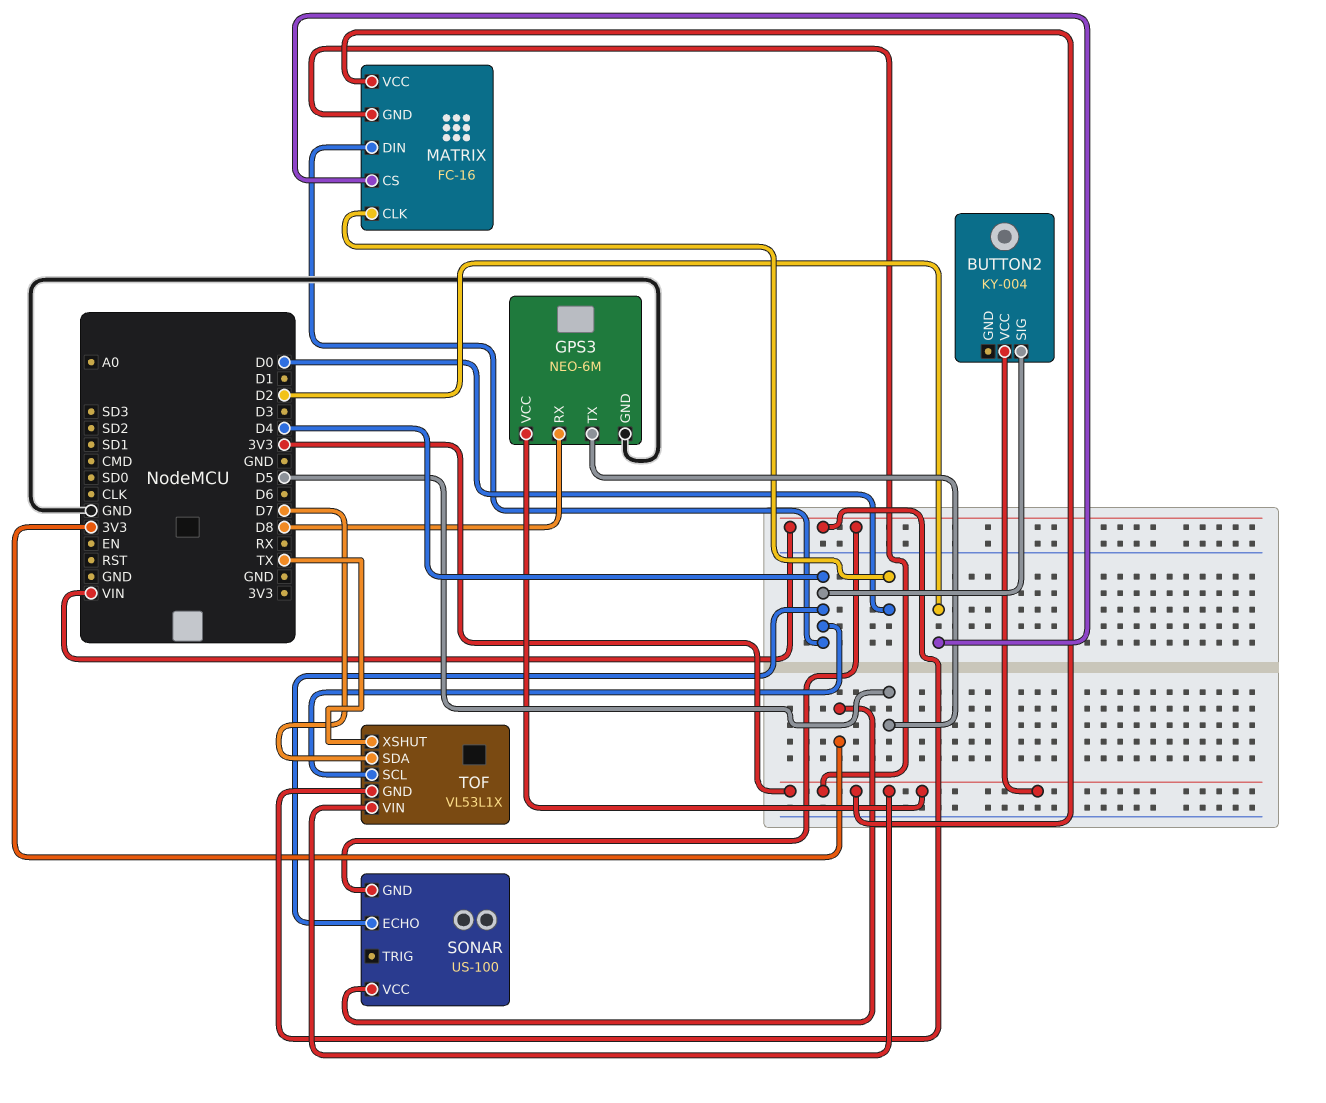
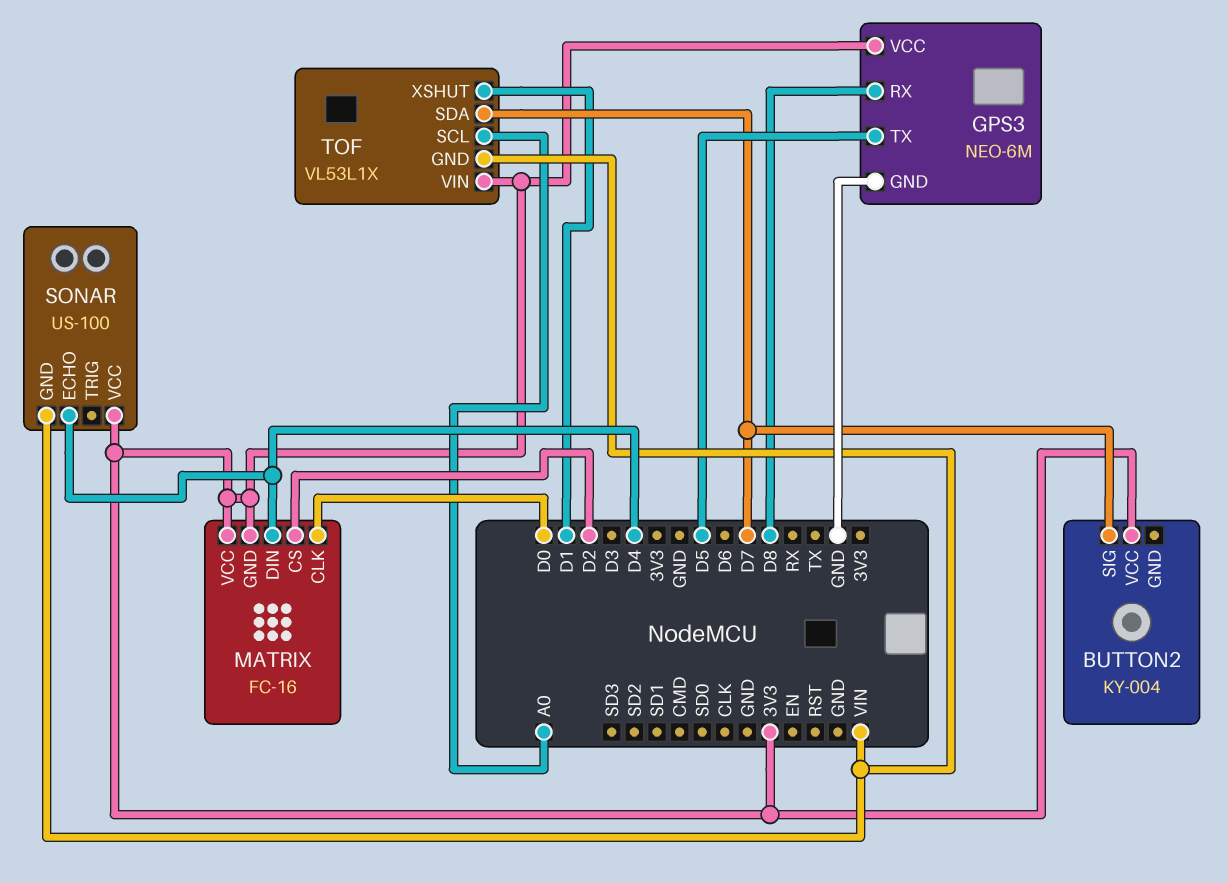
BUTTON2 pin SIG: D4 -> D7
TOF pin SCL: D4 -> A0
TOF pin XSHUT: TX -> D1

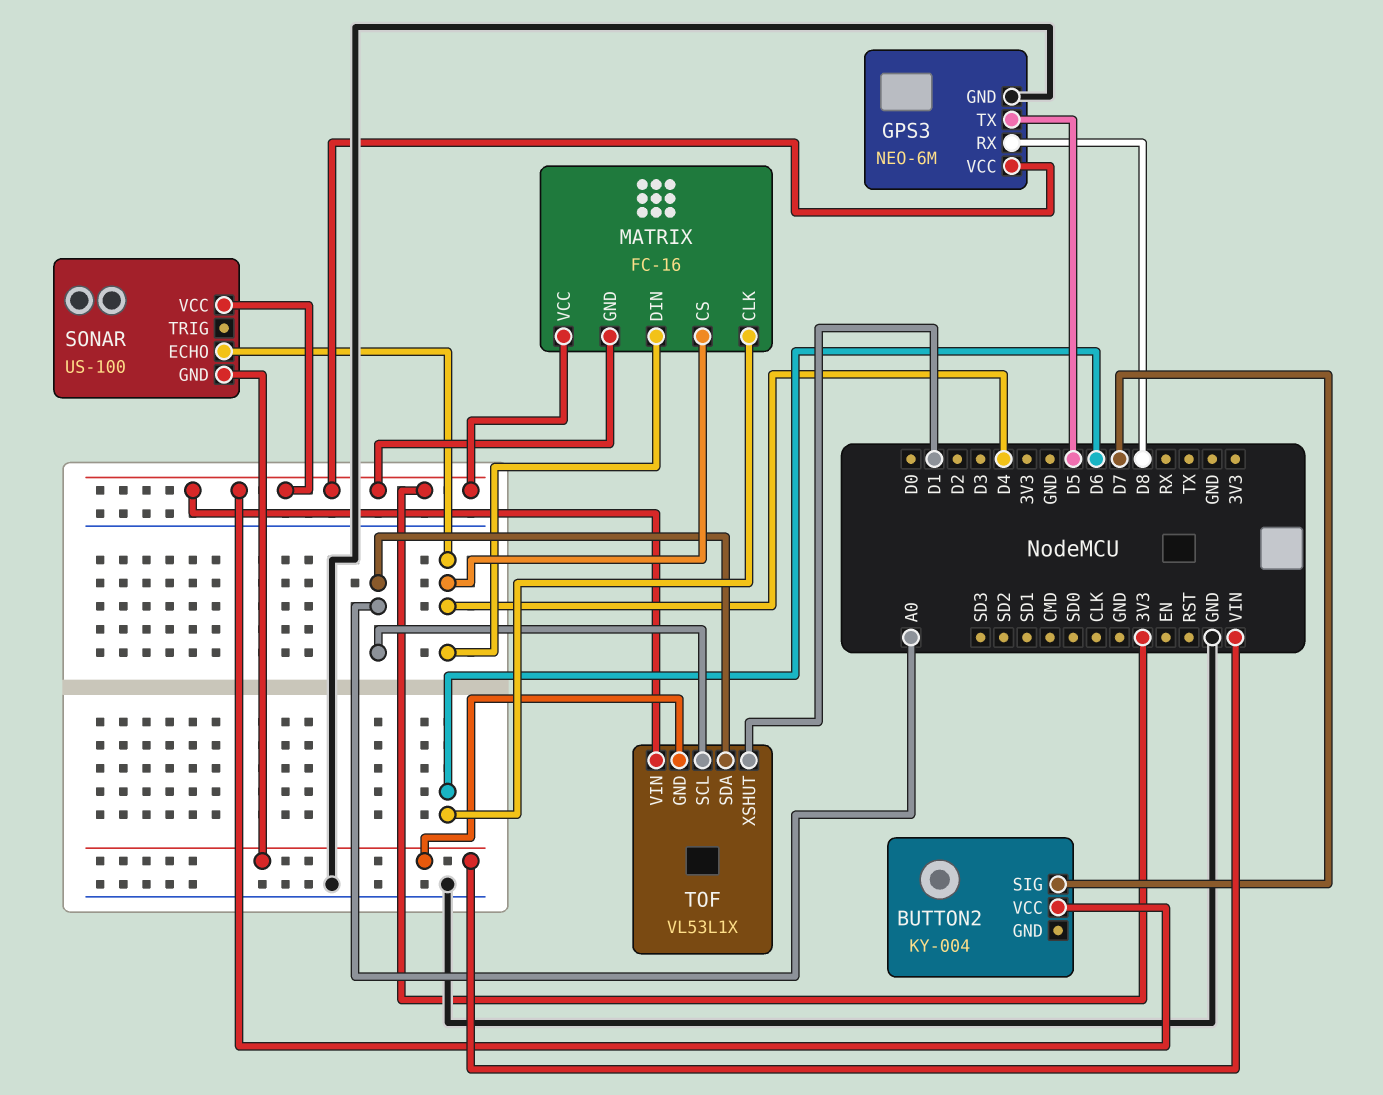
MATRIX pin CLK: D0 -> D6
MATRIX pin CS: D2 -> D4
TOF pin SDA: D7 -> A0

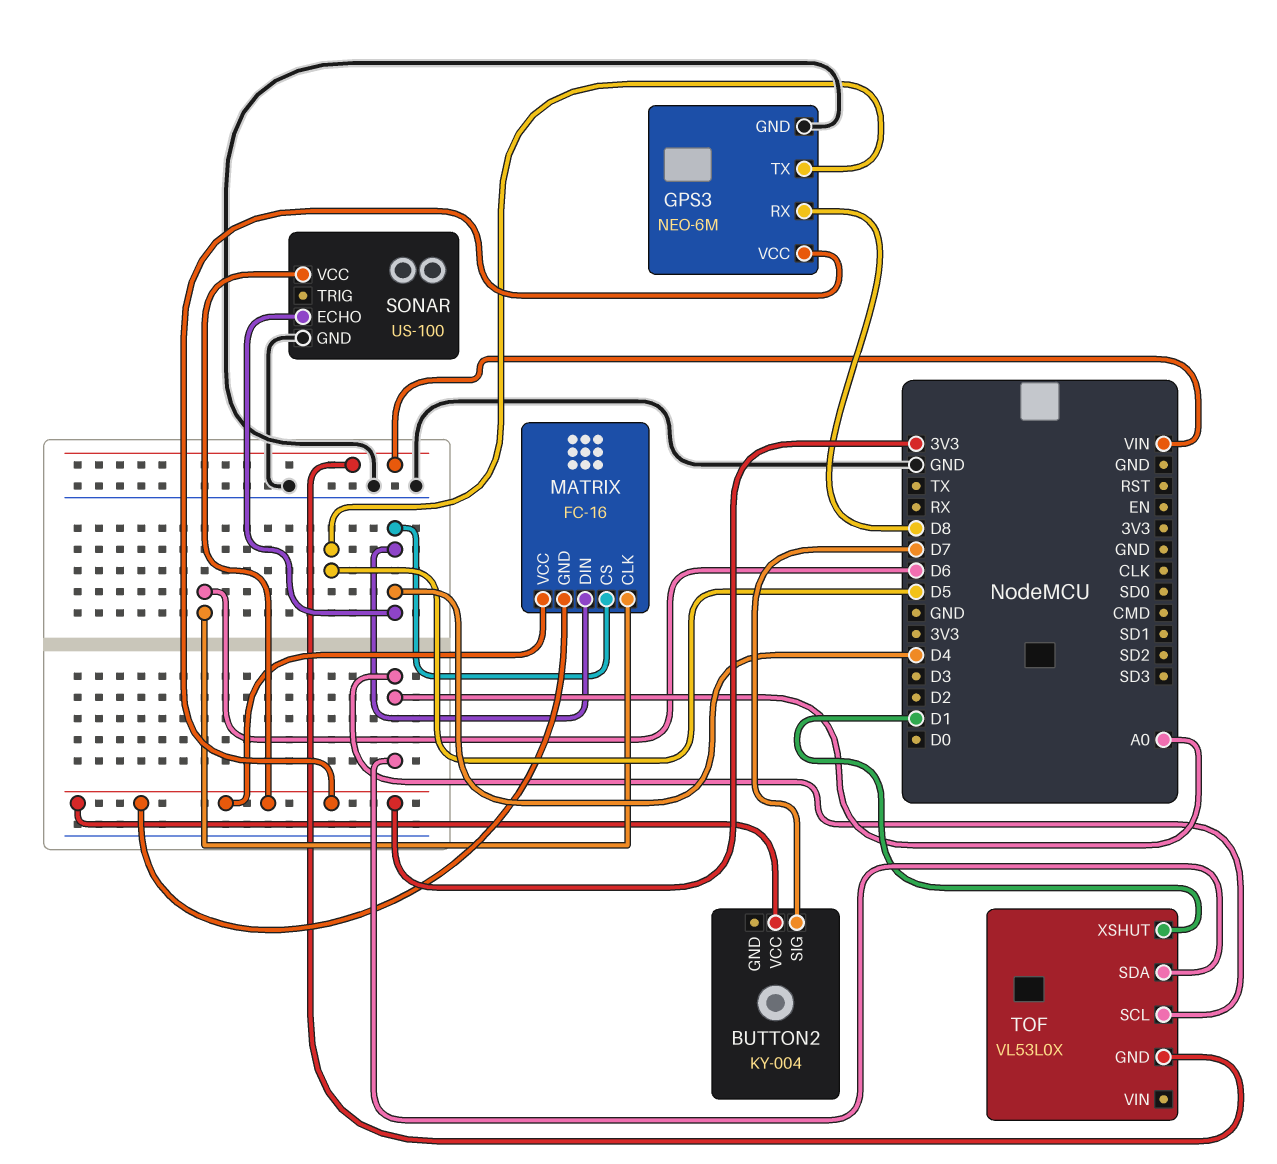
SONAR pin GND: VIN -> GND
TOF: VL53L1X -> VL53L0X
TOF pin VIN: 3V3 -> none

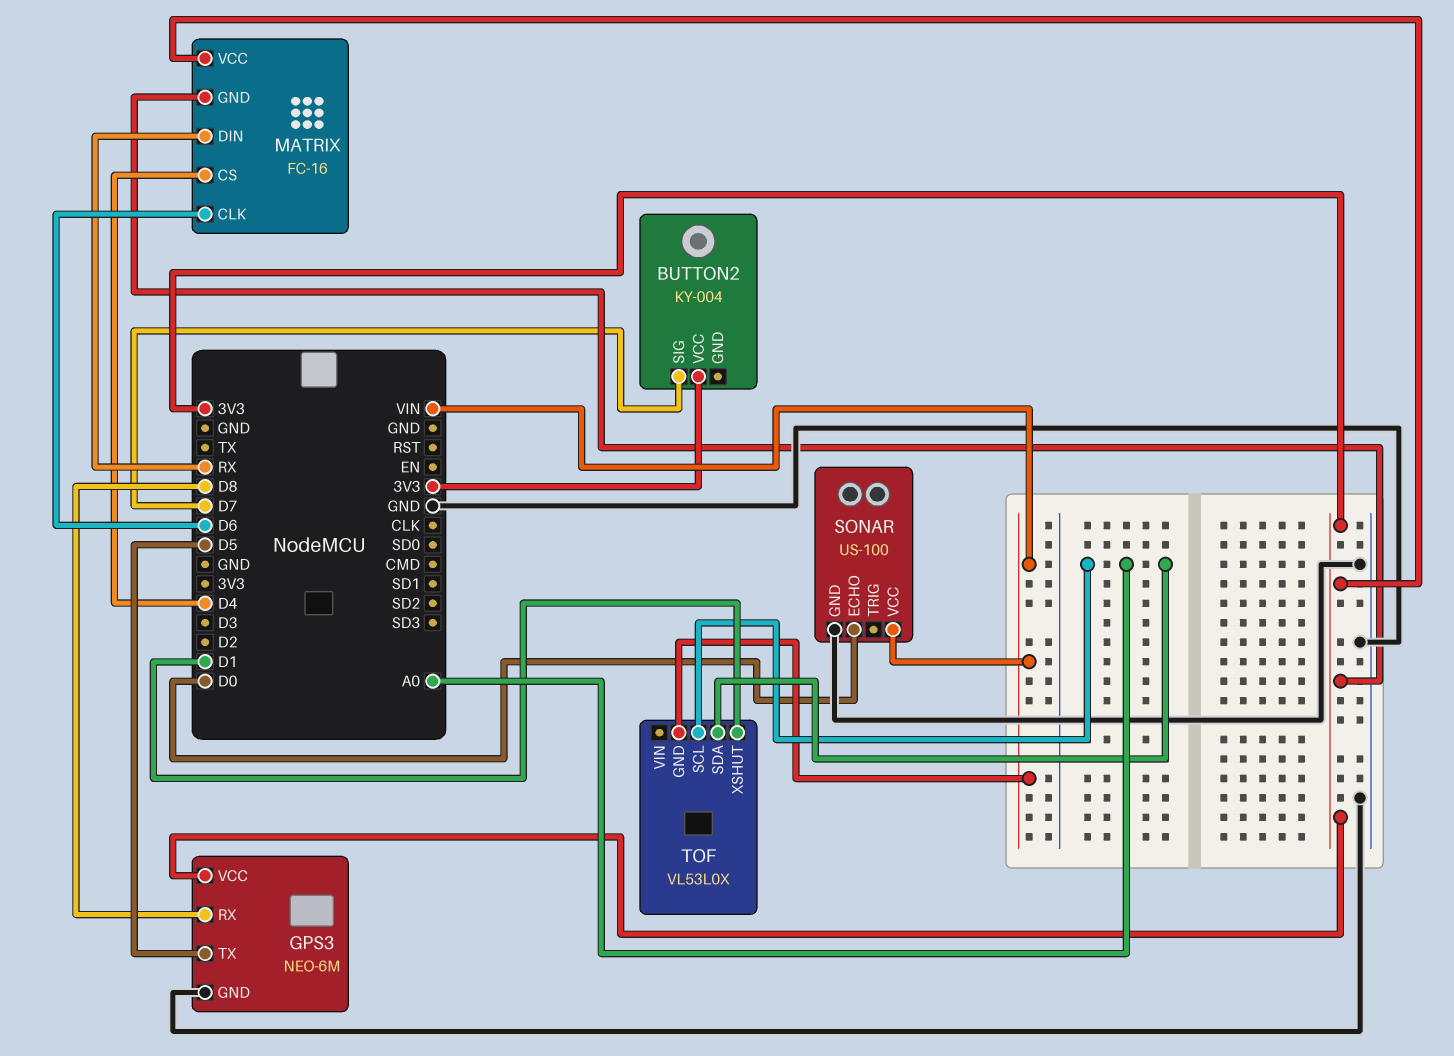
MATRIX pin DIN: D4 -> RX
SONAR pin ECHO: D4 -> D0
SONAR pin VCC: 3V3 -> VIN

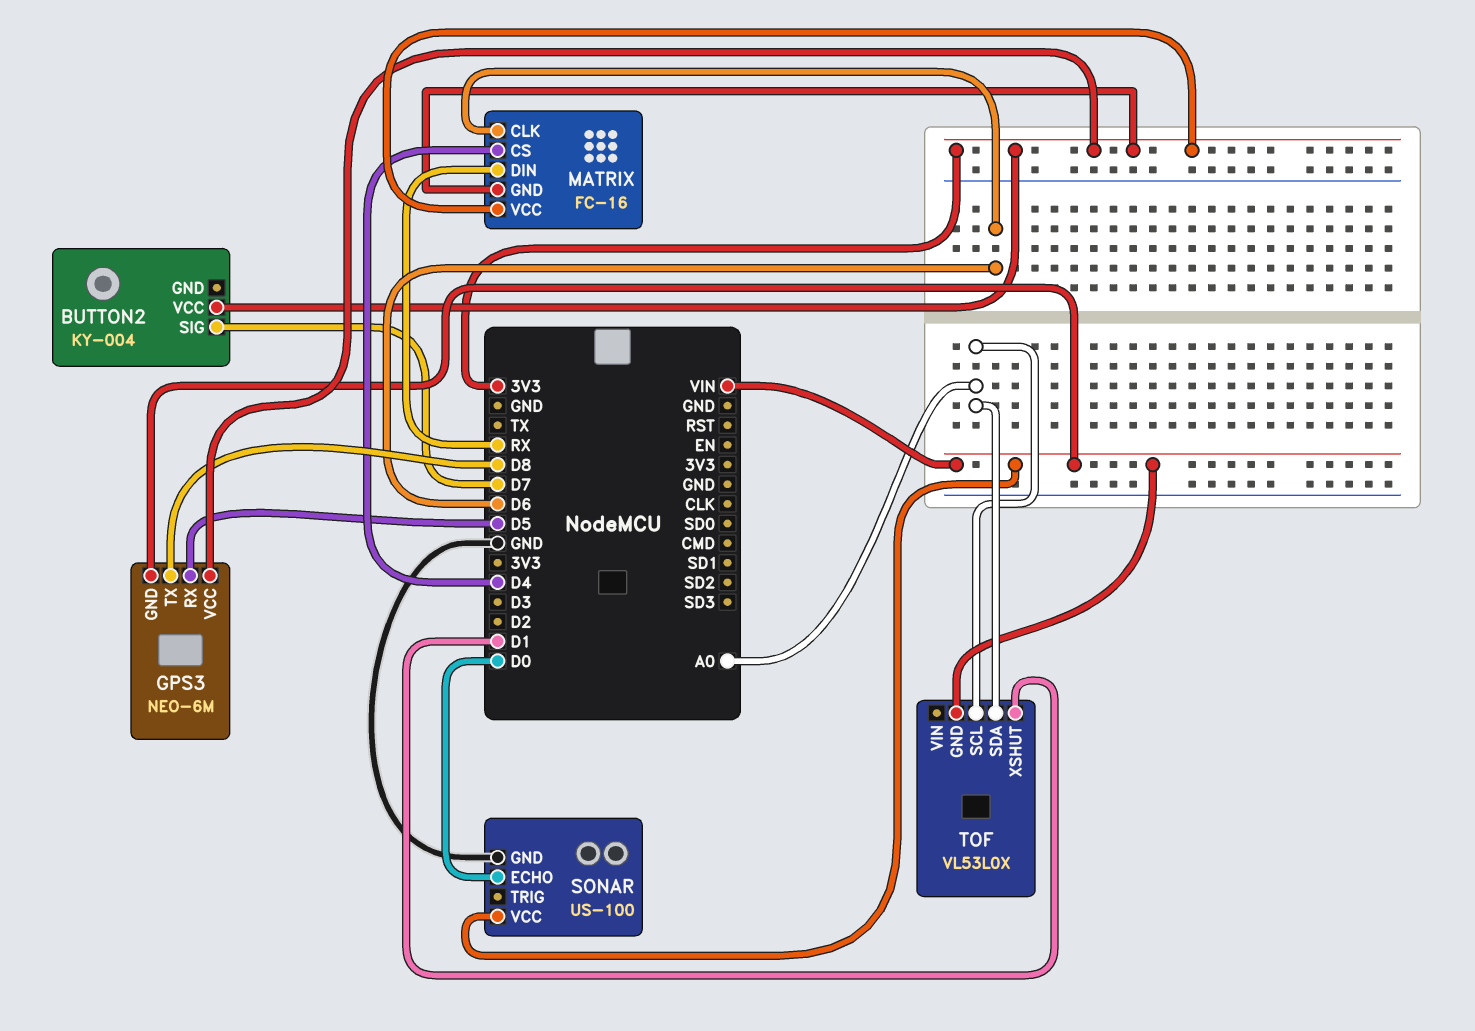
GPS3 pin GND: GND -> VIN
GPS3 pin RX: D8 -> D5
GPS3 pin TX: D5 -> D8

